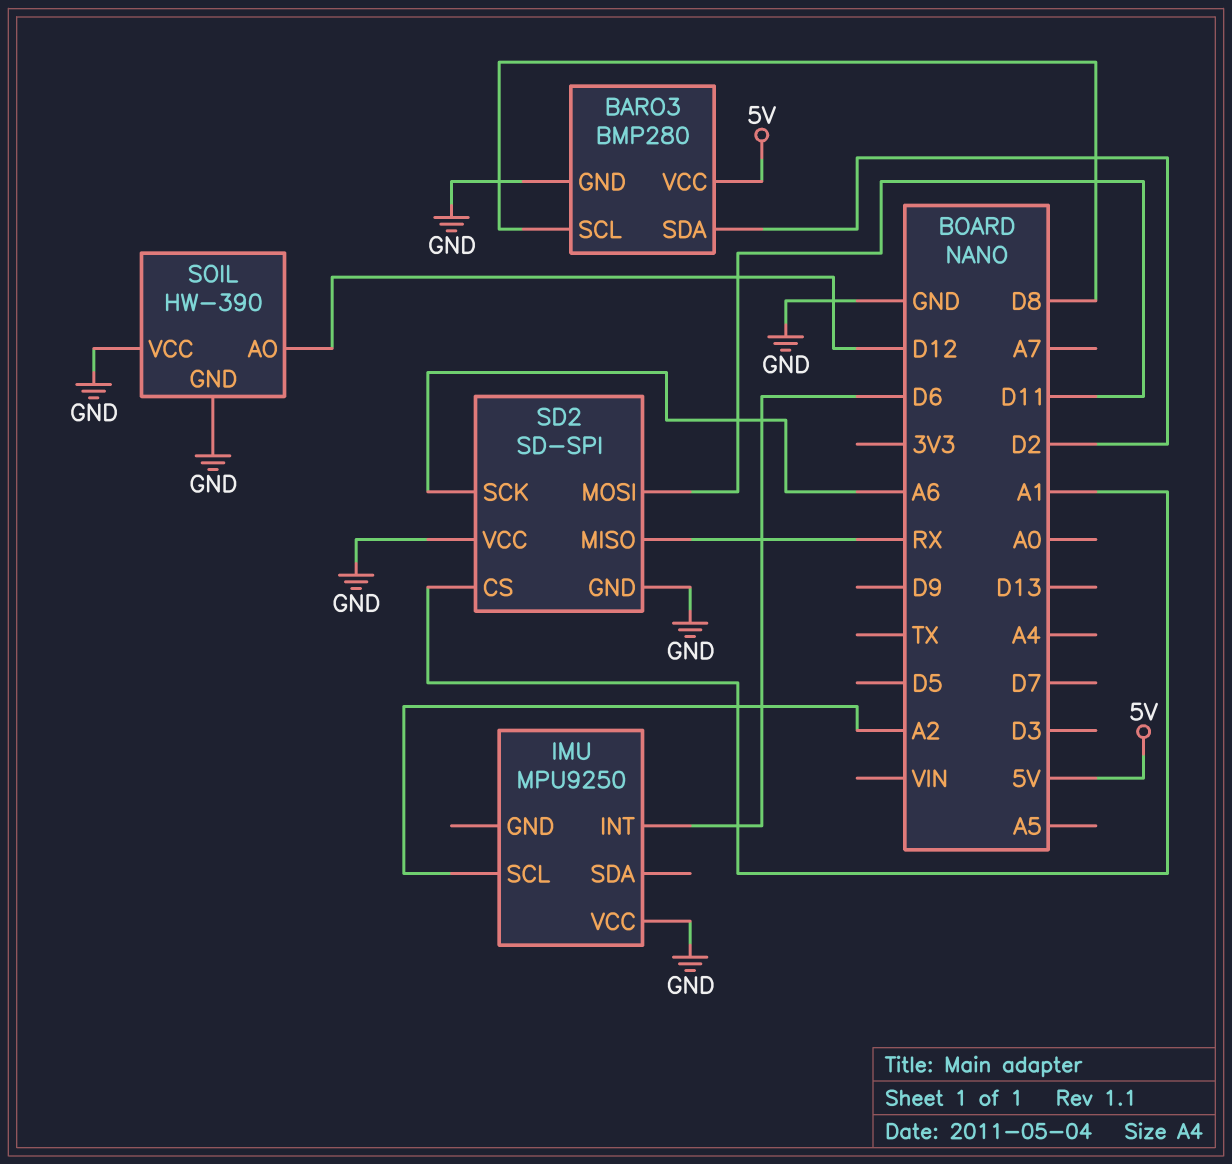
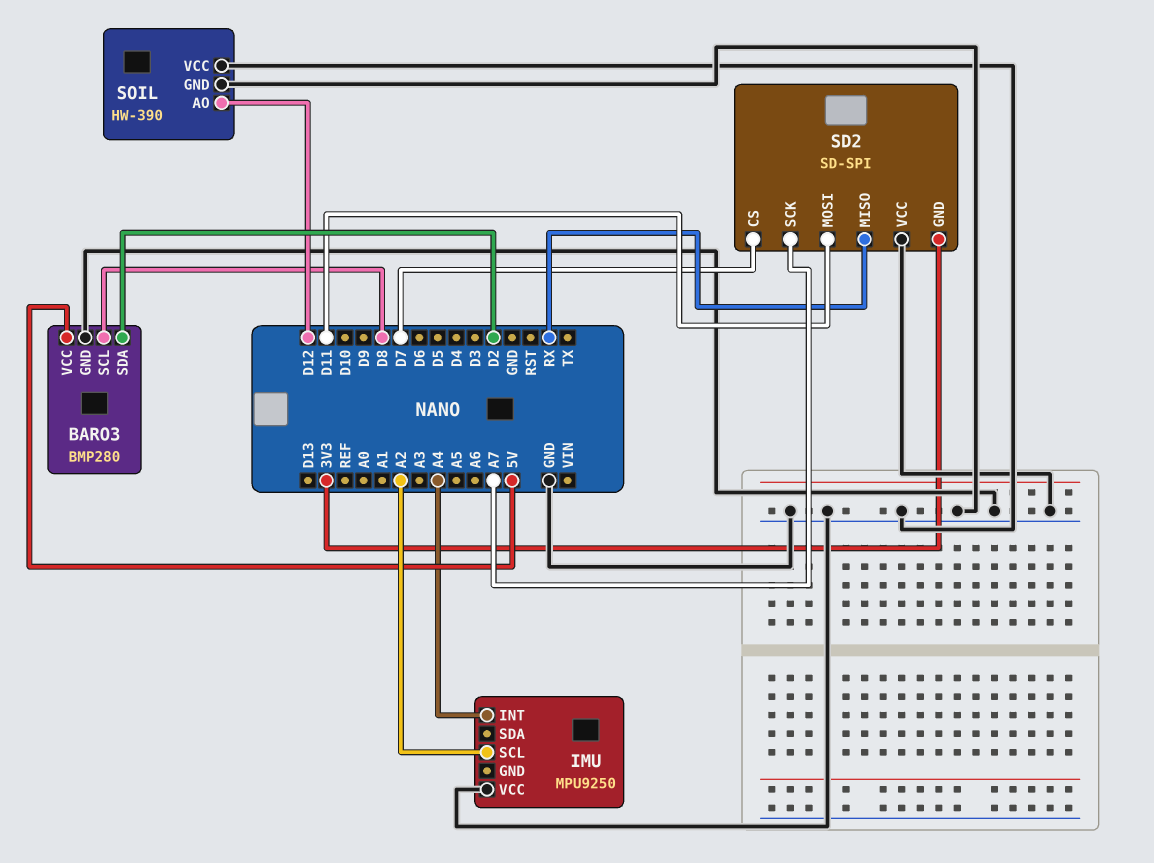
IMU pin INT: D6 -> A4
SD2 pin CS: A1 -> D7
SD2 pin GND: GND -> 3V3
SD2 pin SCK: A6 -> A7

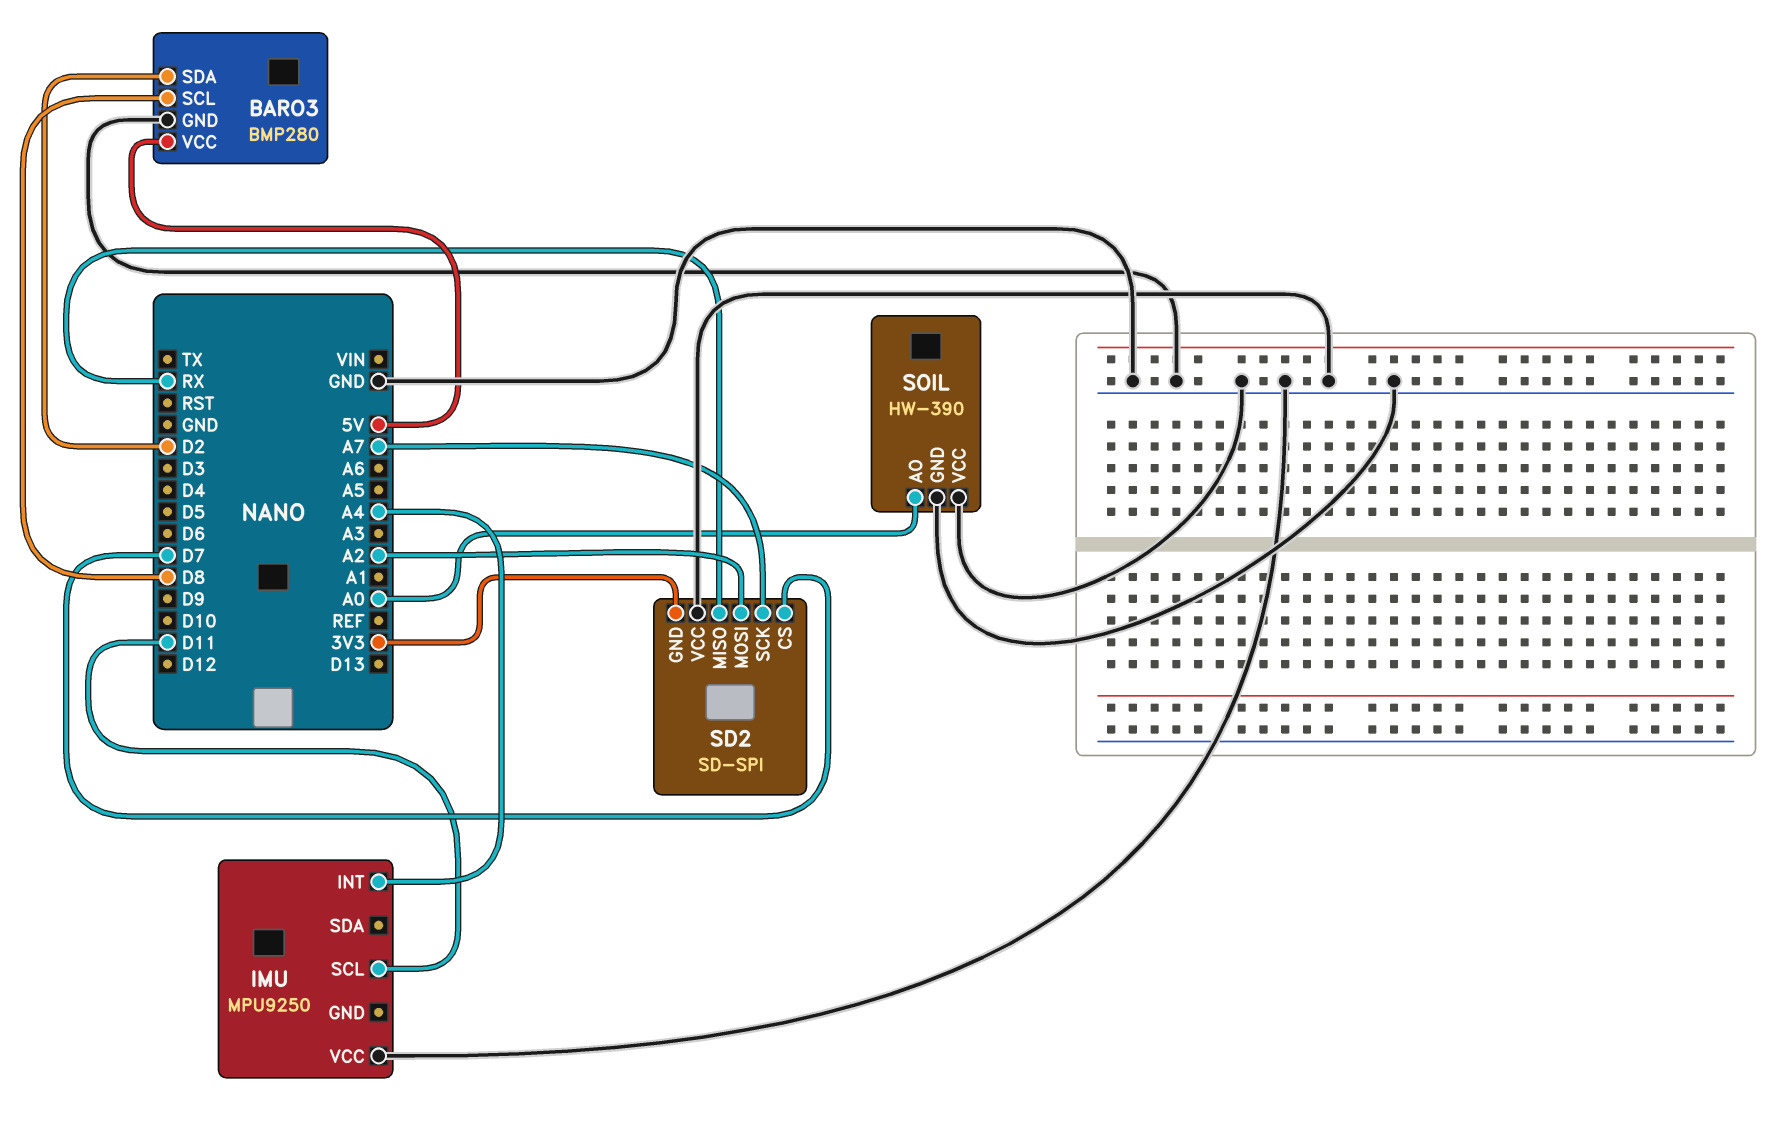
IMU pin SCL: A2 -> D11
SD2 pin MOSI: D11 -> A2
SOIL pin AO: D12 -> A0

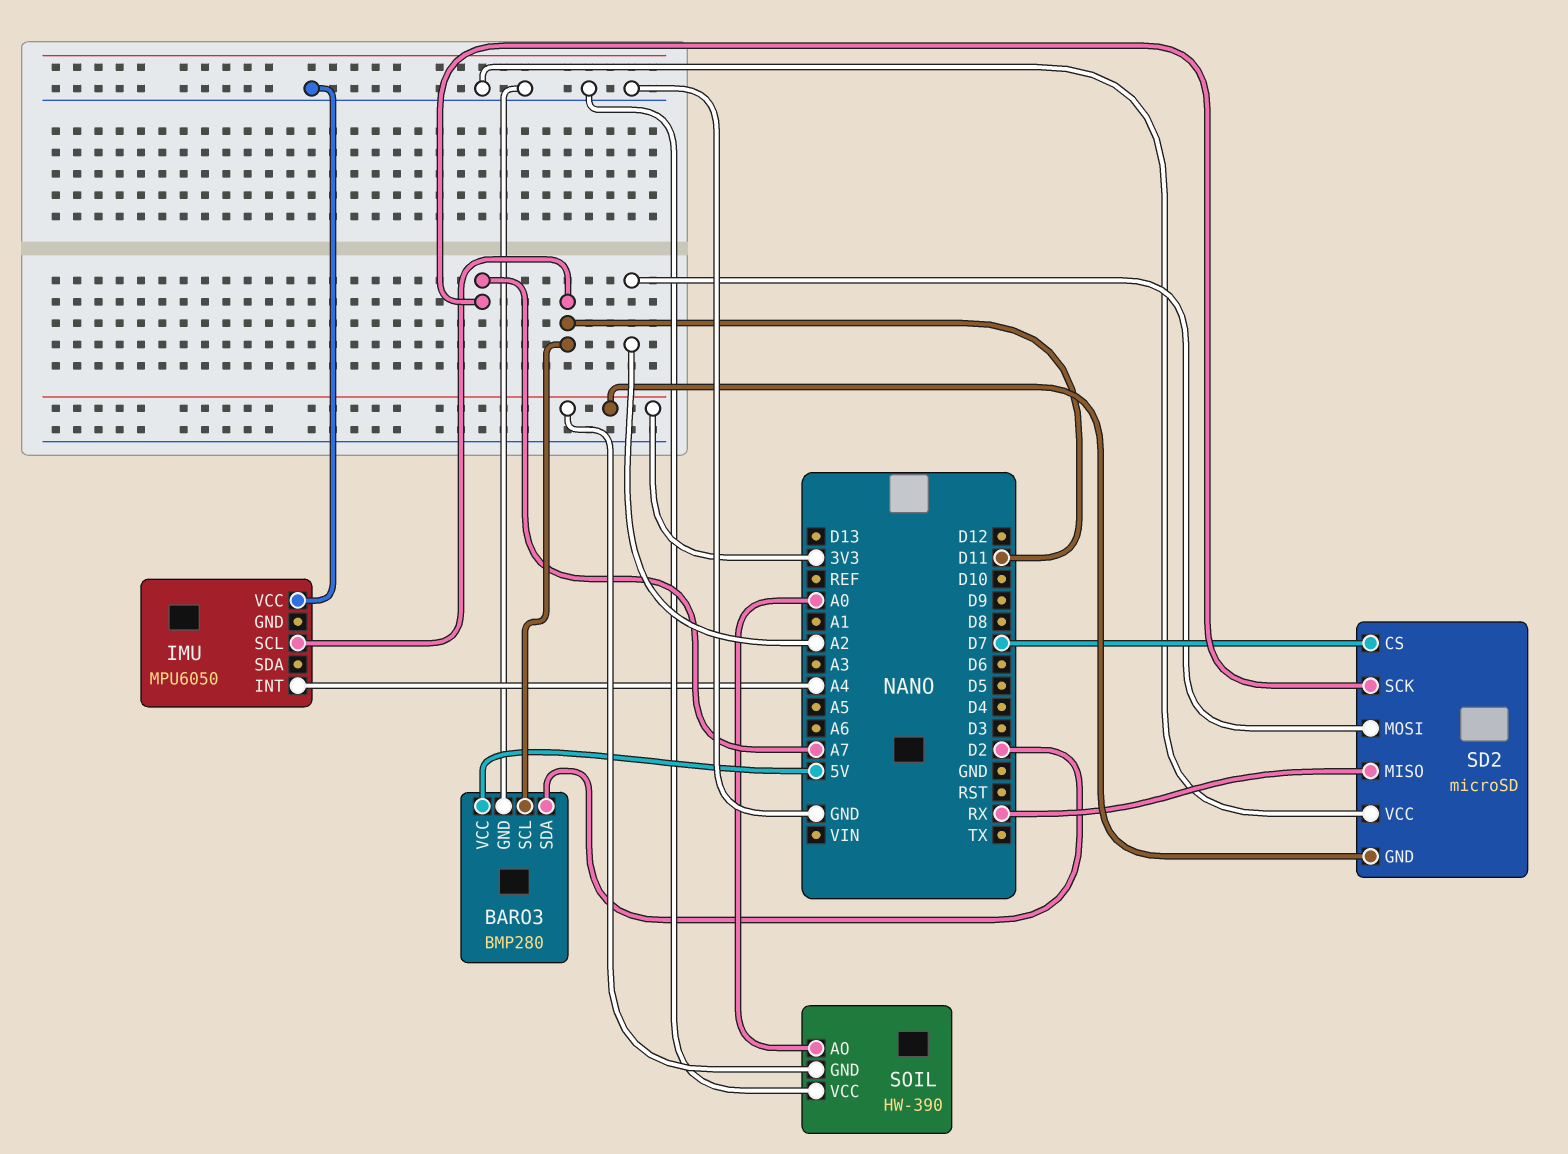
BARO3 pin SCL: D8 -> D11
IMU: MPU9250 -> MPU6050
SD2: SD-SPI -> microSD
SOIL pin GND: GND -> 3V3

